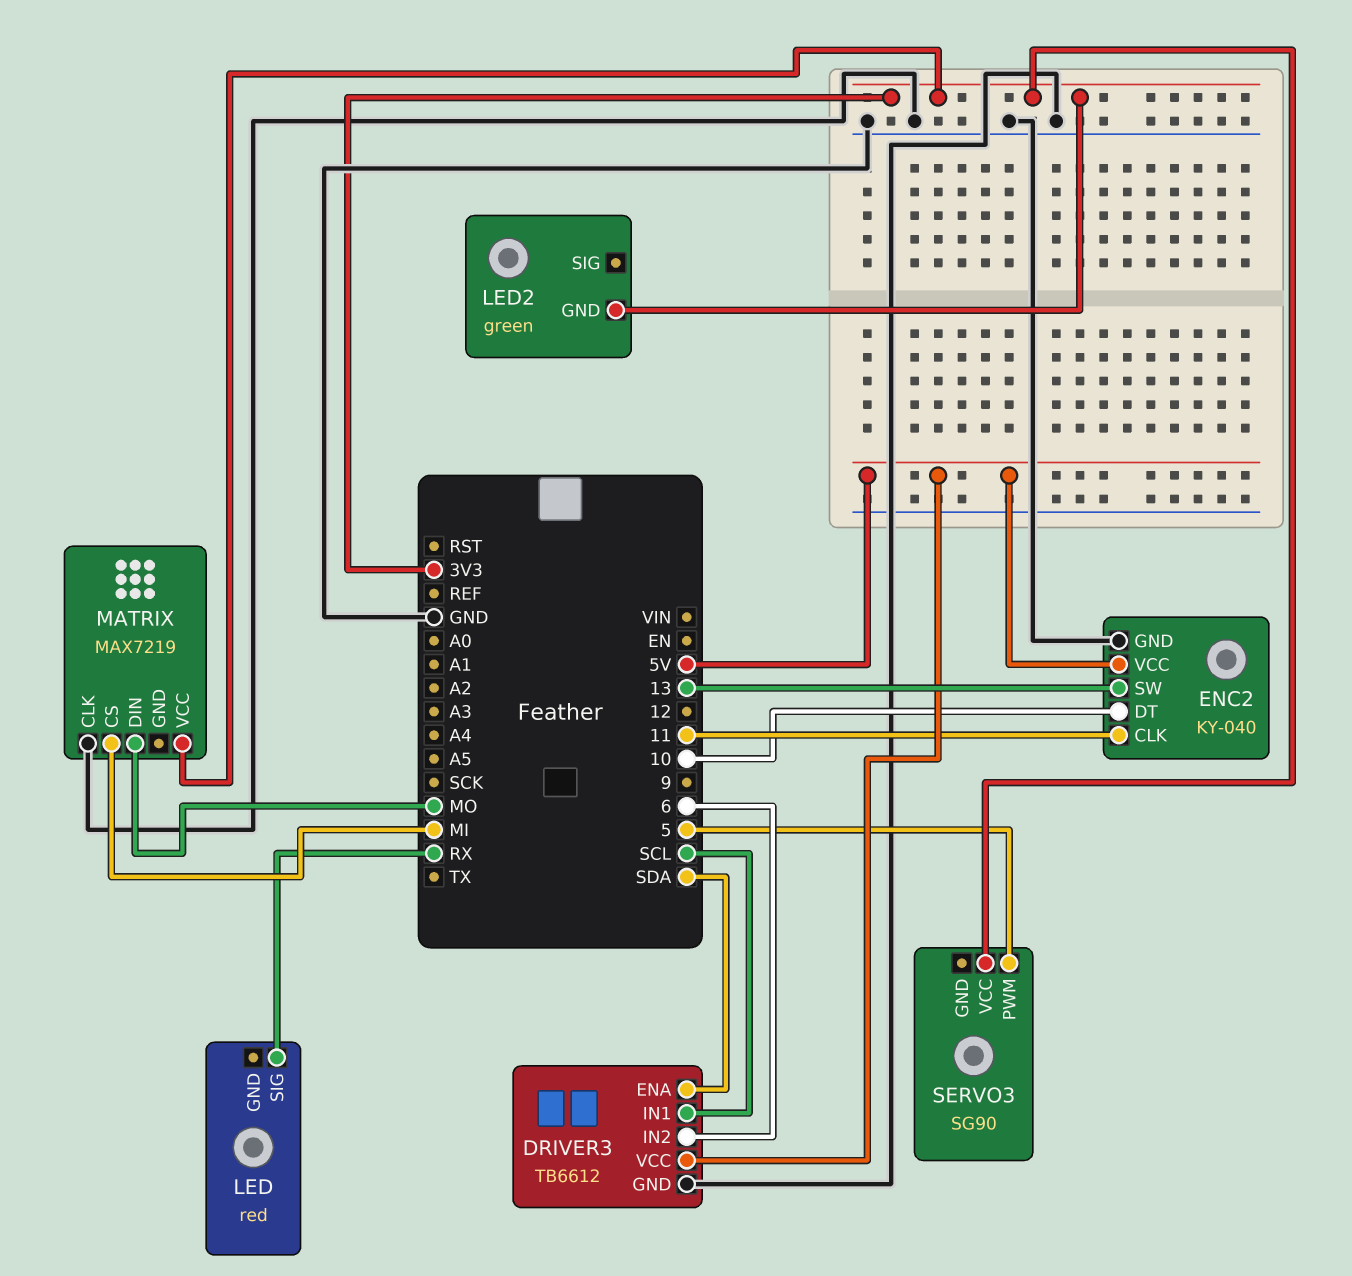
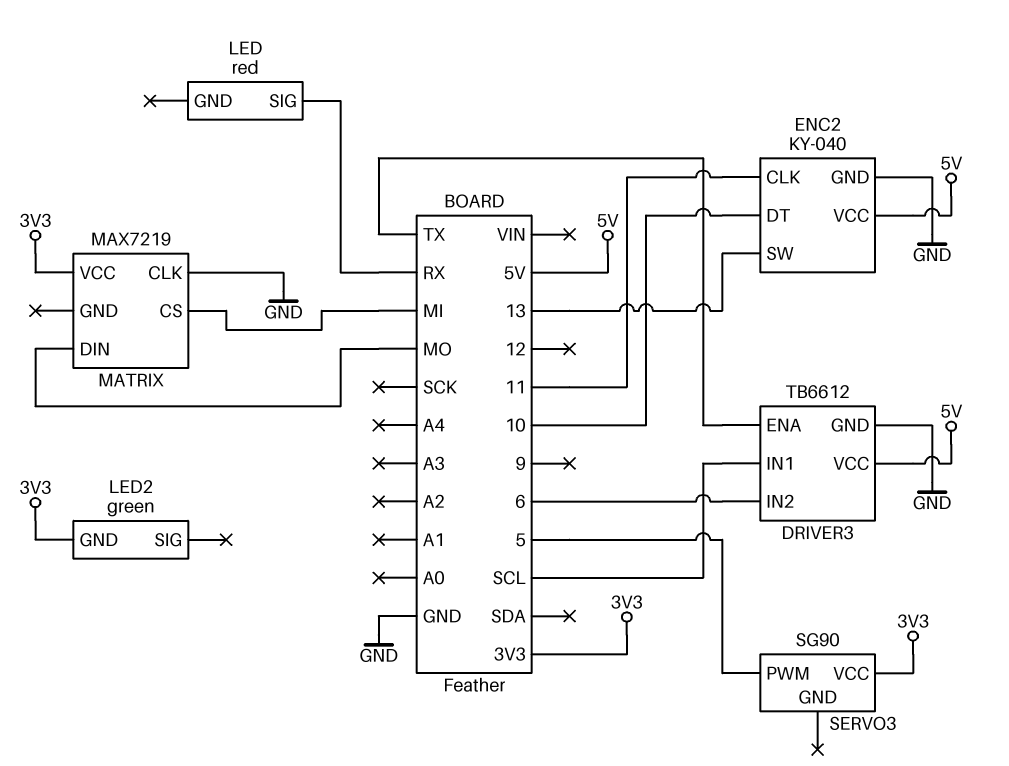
DRIVER3 pin ENA: SDA -> TX

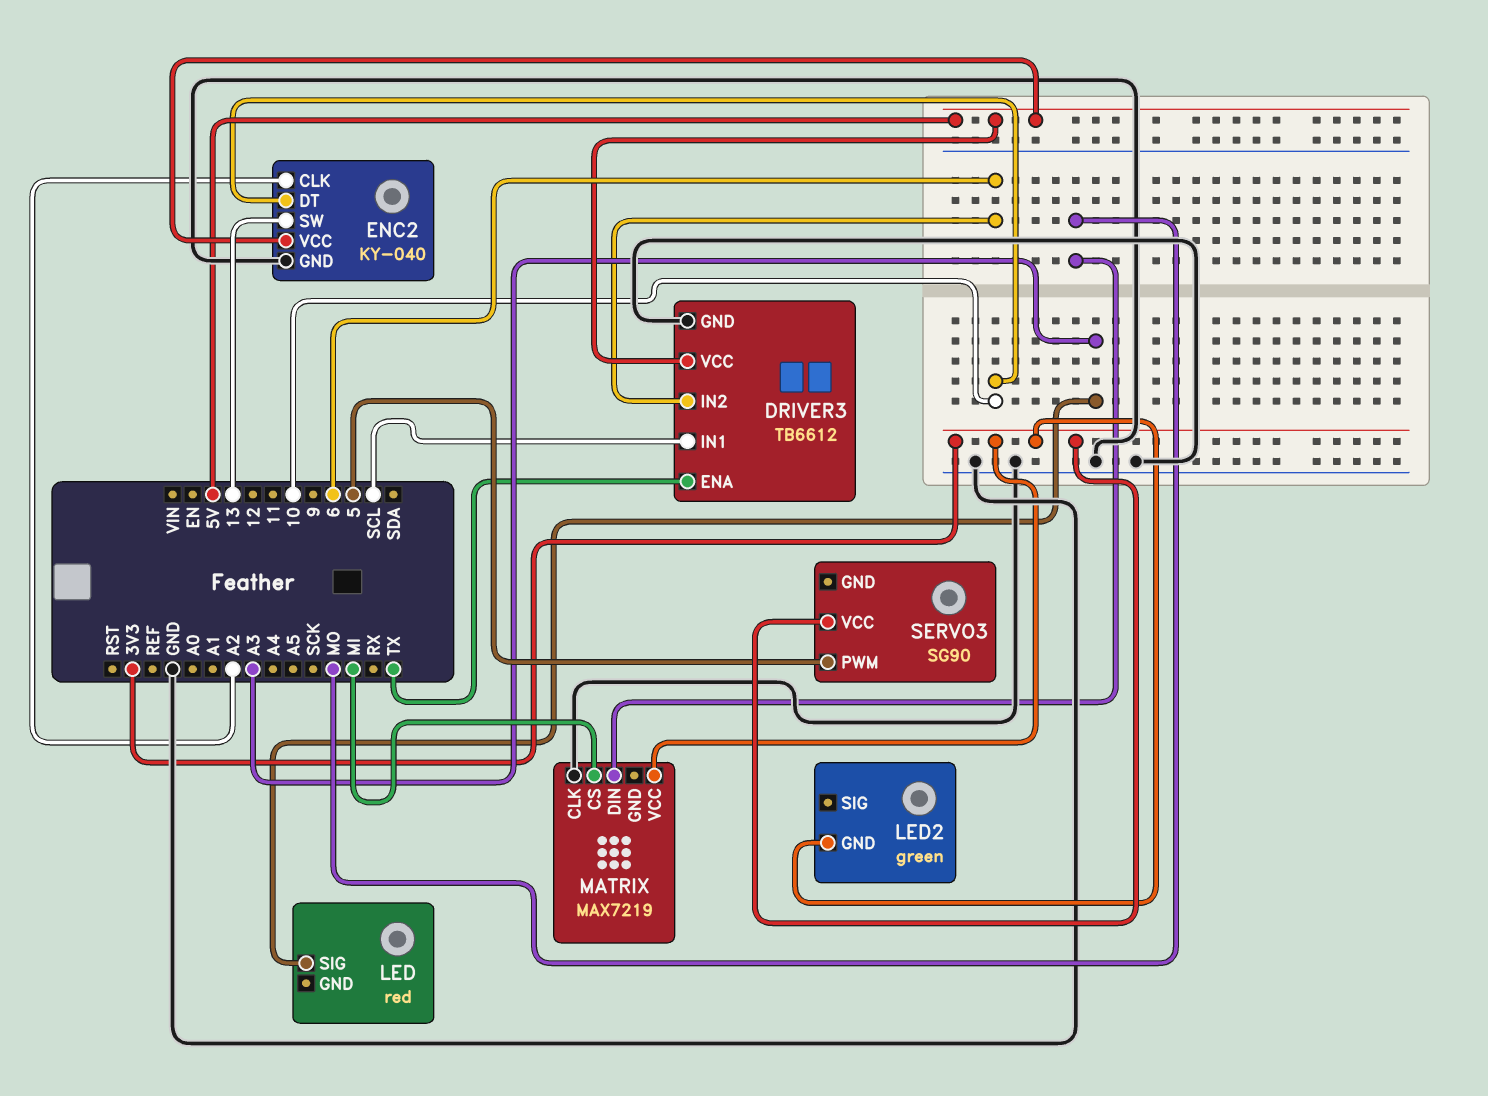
ENC2 pin CLK: 11 -> A2
LED pin SIG: RX -> A3

